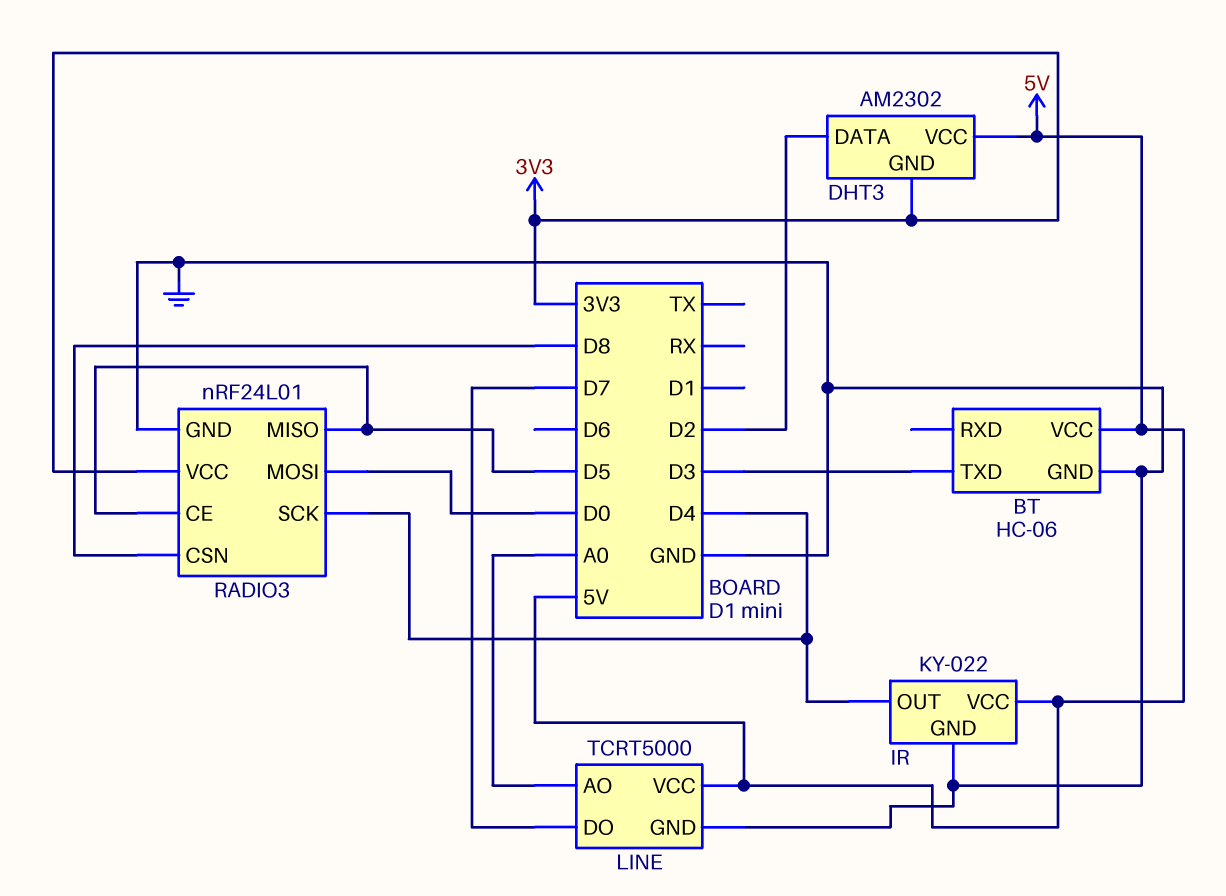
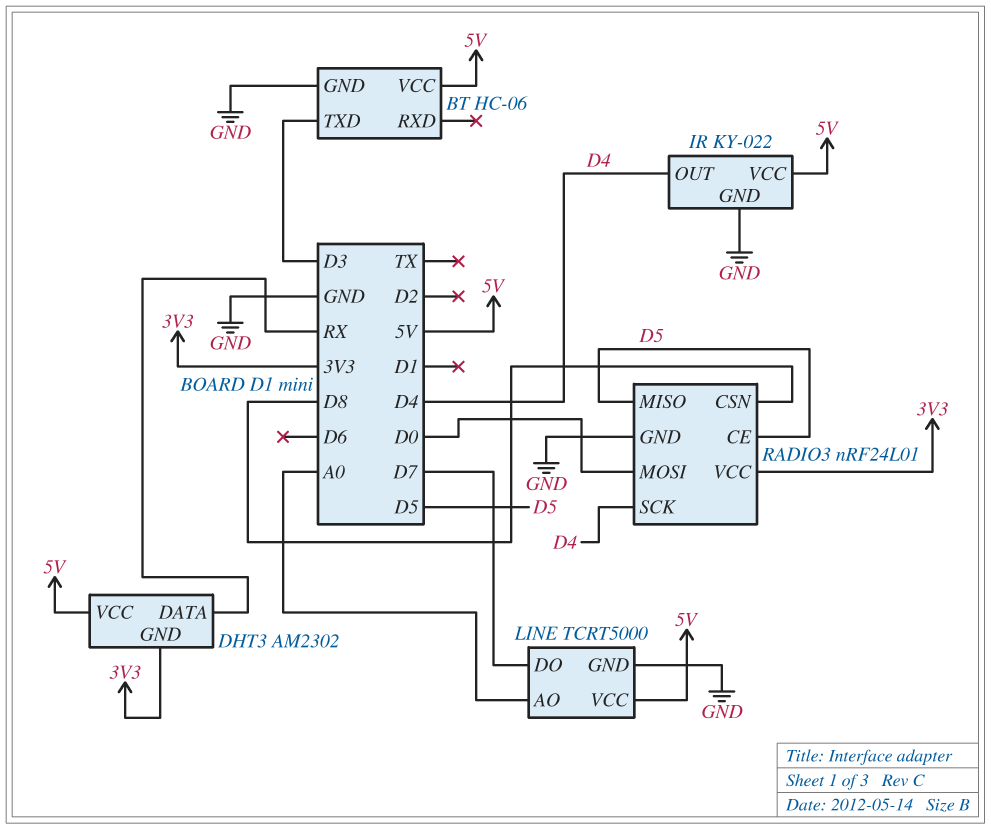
DHT3 pin DATA: D2 -> RX

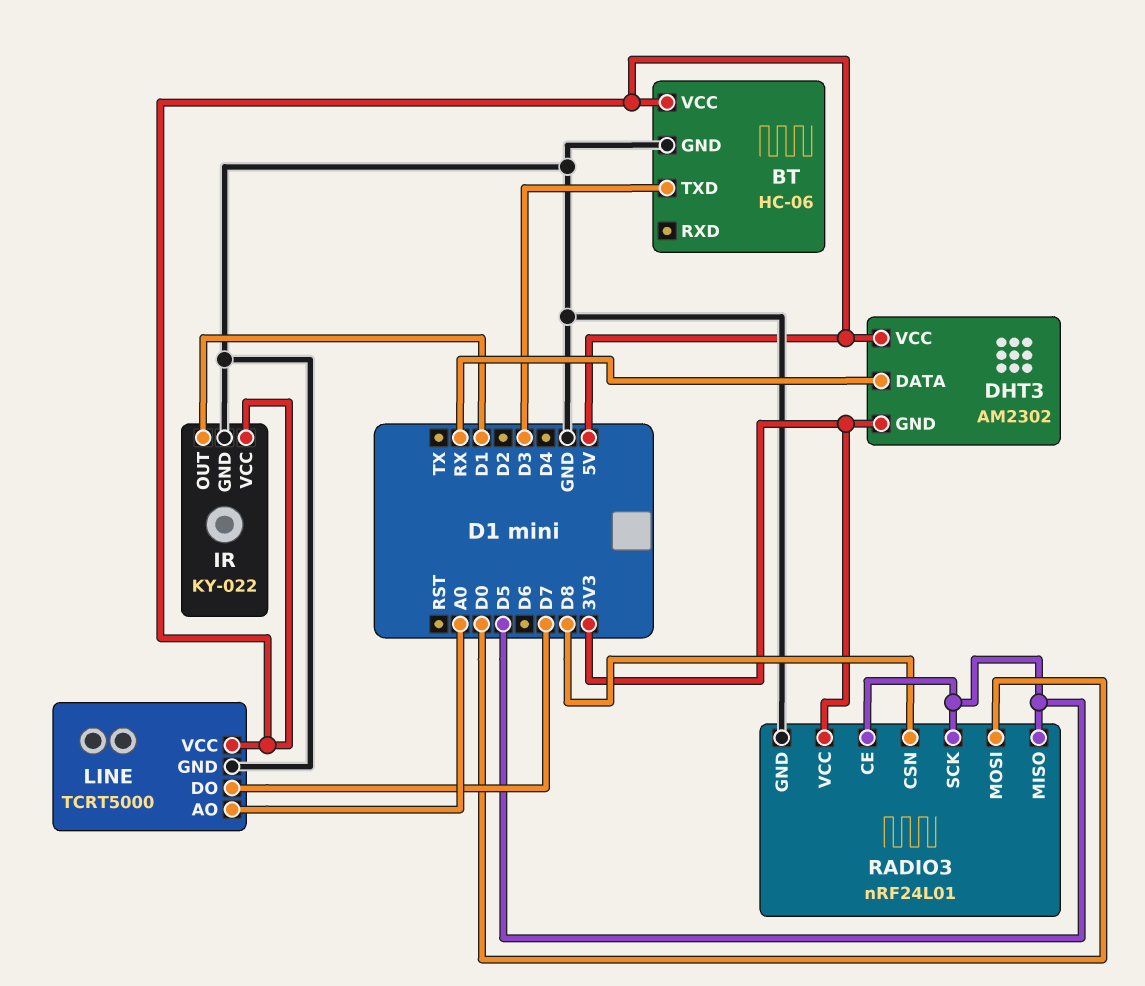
IR pin OUT: D4 -> D1
RADIO3 pin SCK: D4 -> D5

